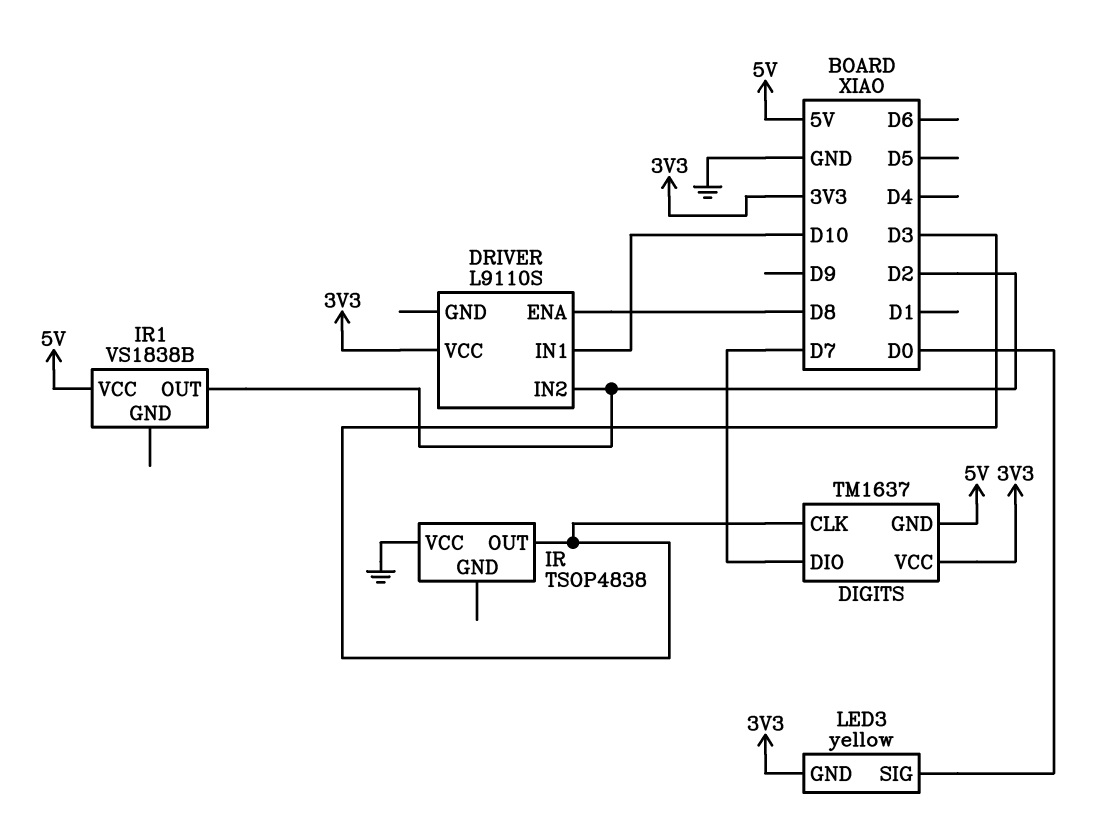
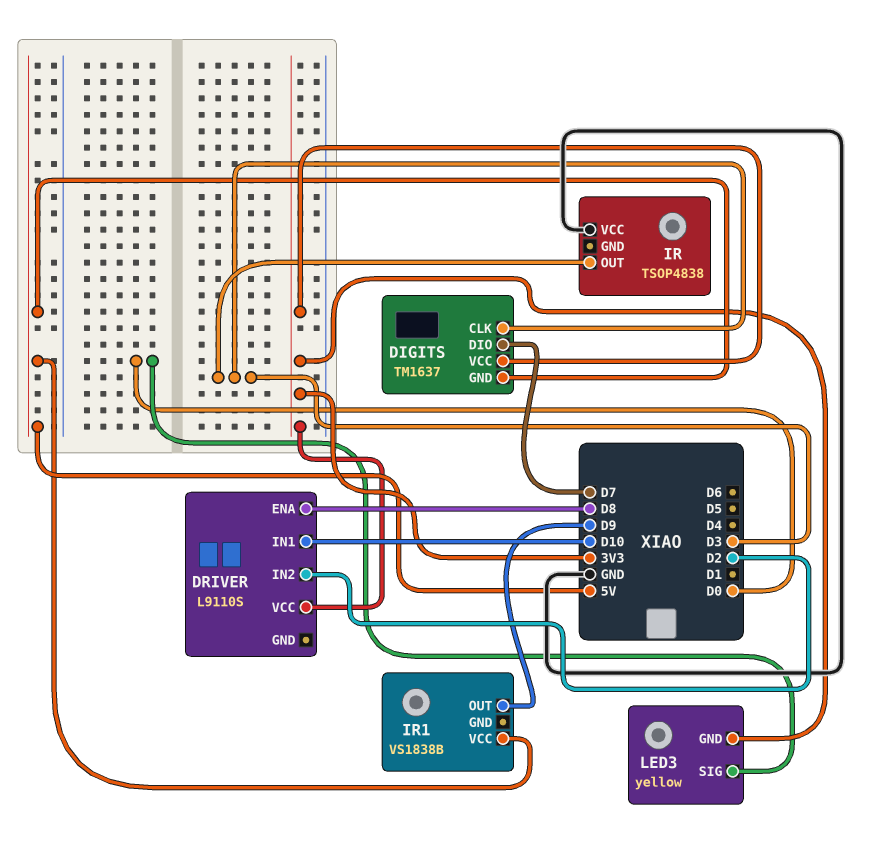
IR1 pin OUT: D2 -> D9

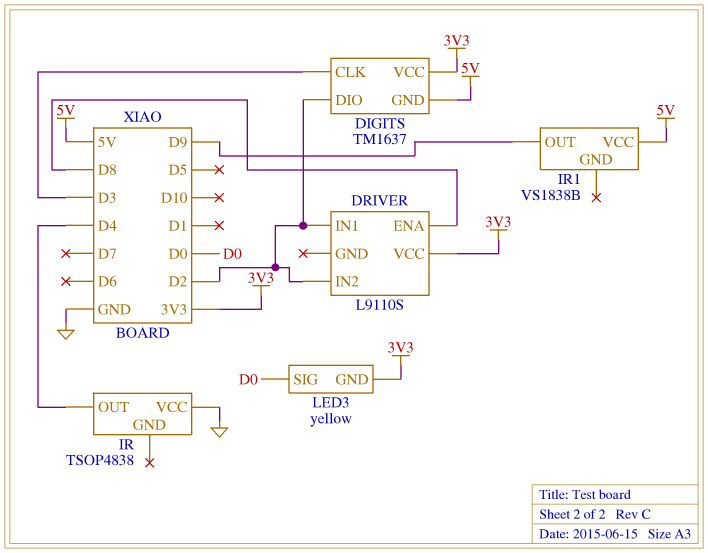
DIGITS pin DIO: D7 -> D2
DRIVER pin IN1: D10 -> D2
IR pin OUT: D3 -> D4

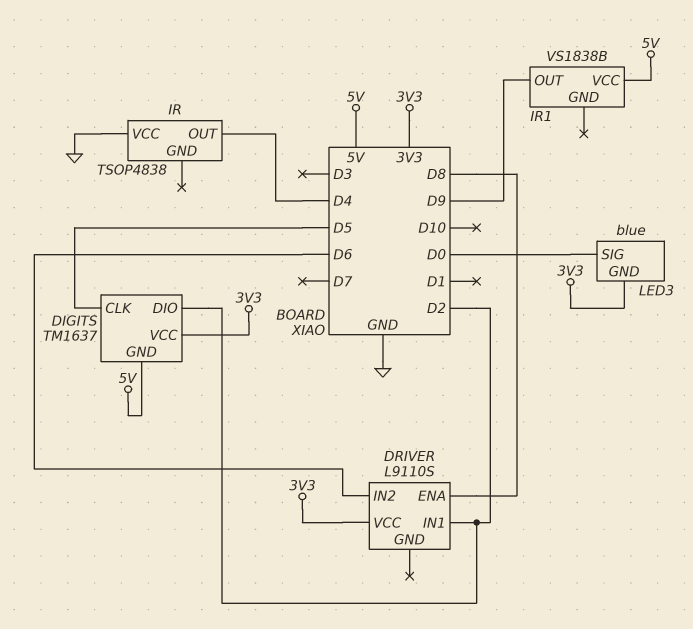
DIGITS pin CLK: D3 -> D5
DRIVER pin IN2: D2 -> D6
LED3: yellow -> blue

